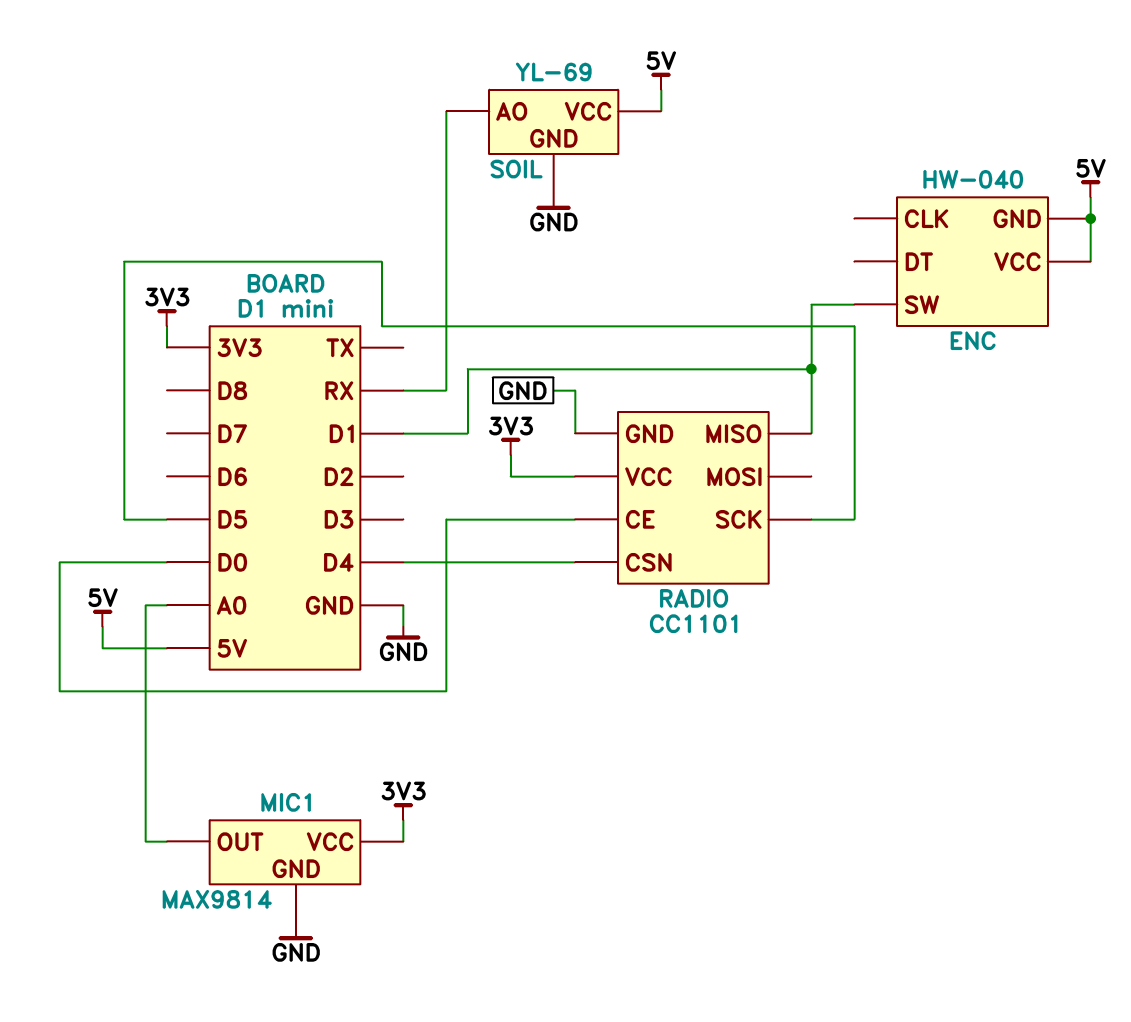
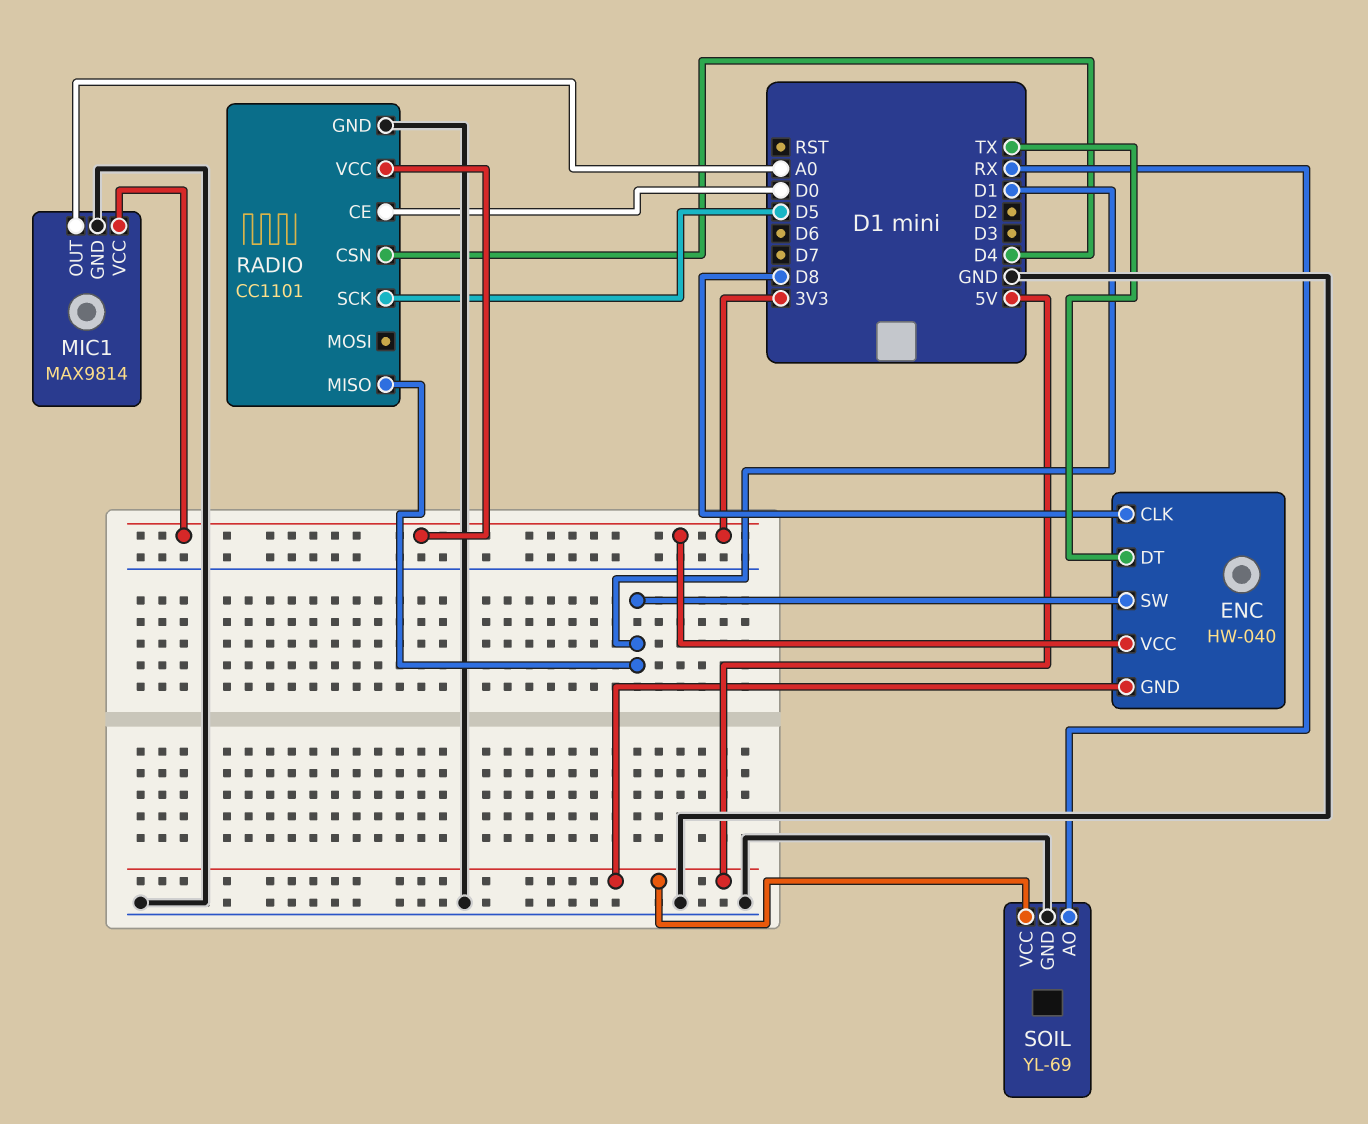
ENC pin CLK: none -> D8
ENC pin DT: none -> TX
ENC pin VCC: 5V -> 3V3

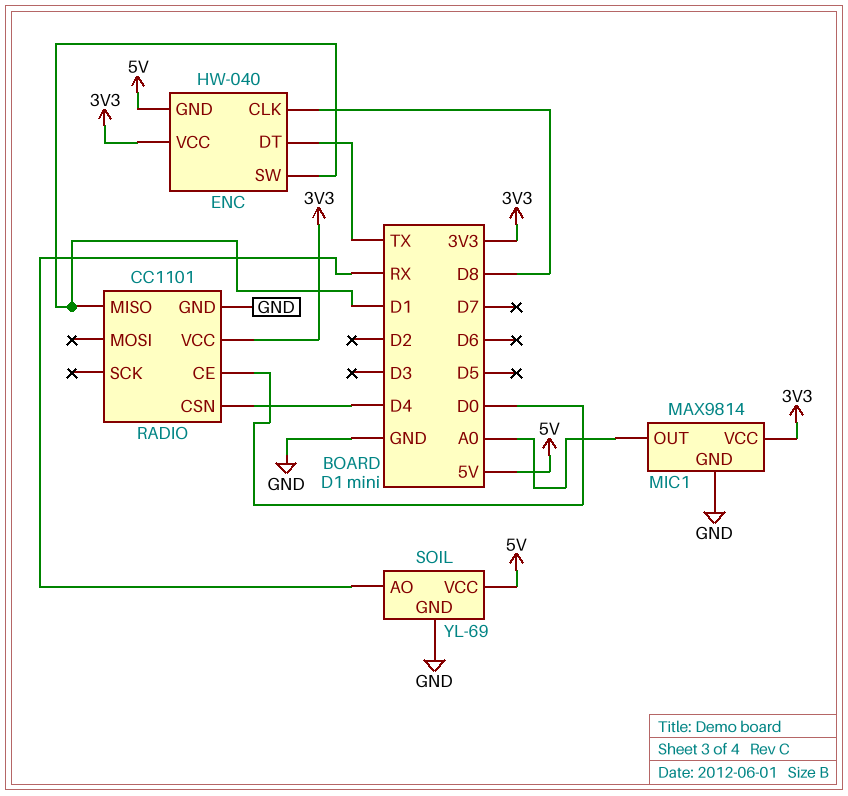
RADIO pin SCK: D5 -> none

